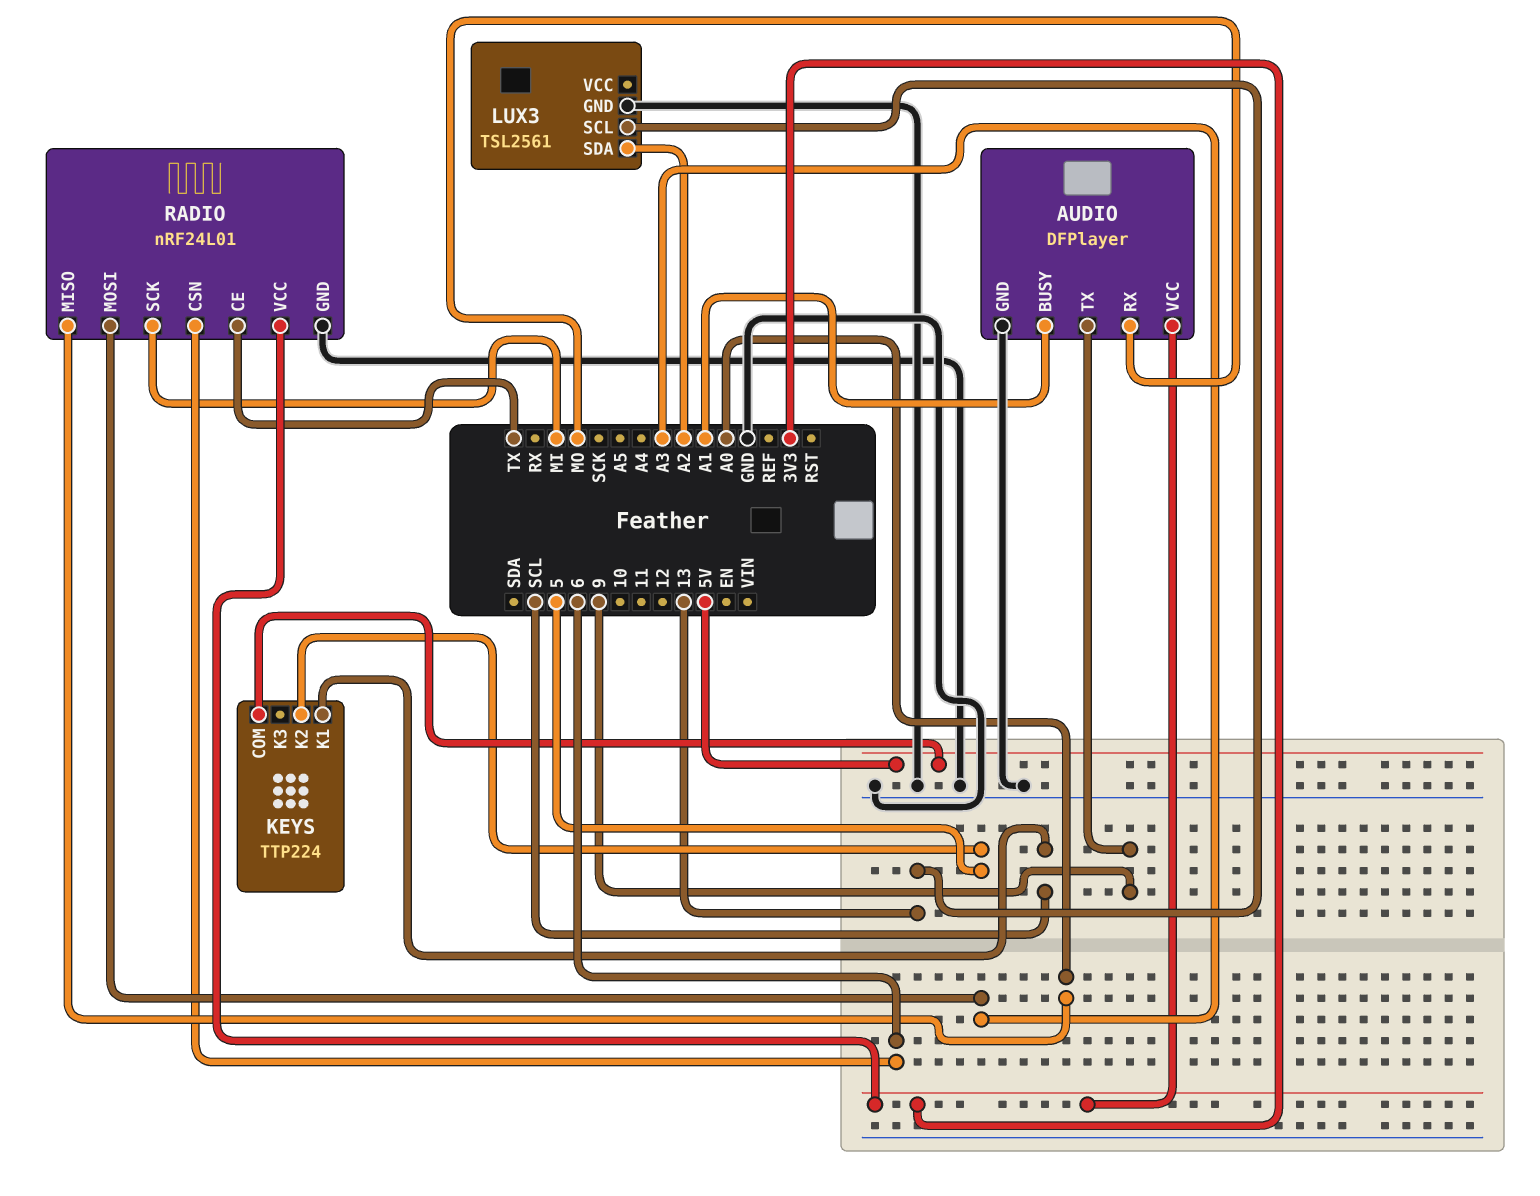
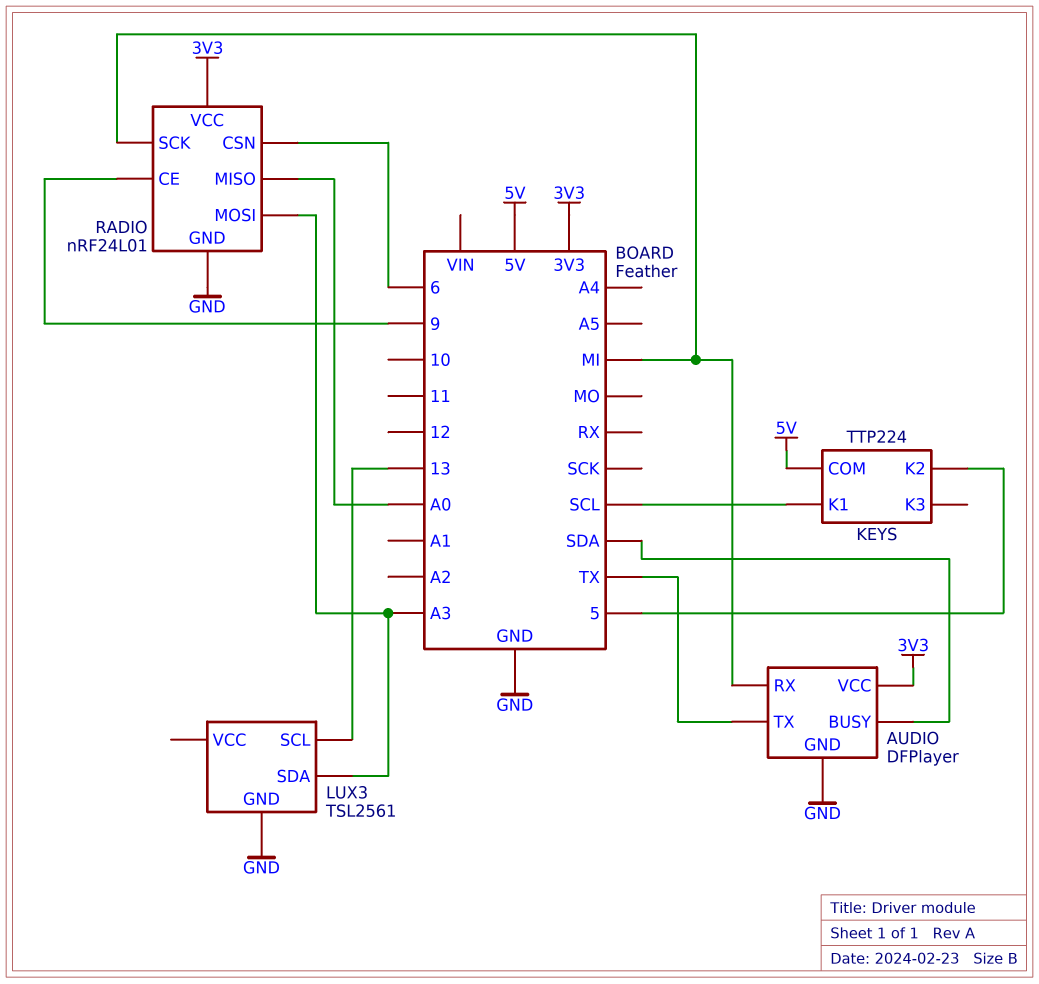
AUDIO pin BUSY: A1 -> SDA
AUDIO pin RX: MO -> MI
AUDIO pin TX: 9 -> TX
LUX3 pin SDA: A2 -> A3
RADIO pin CE: TX -> 9

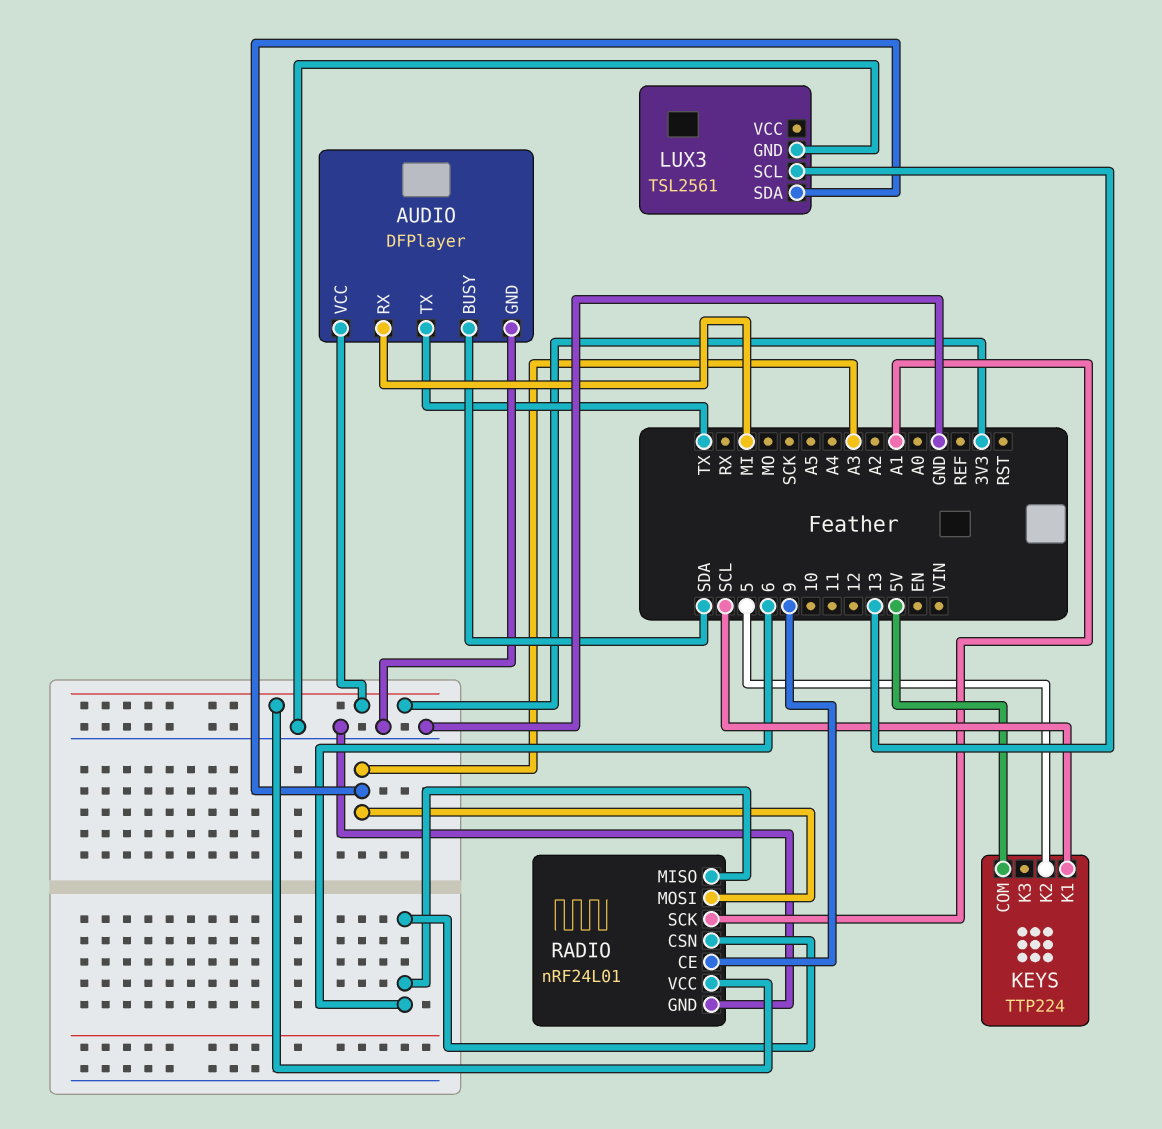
RADIO pin MISO: A0 -> 6
RADIO pin SCK: MI -> A1

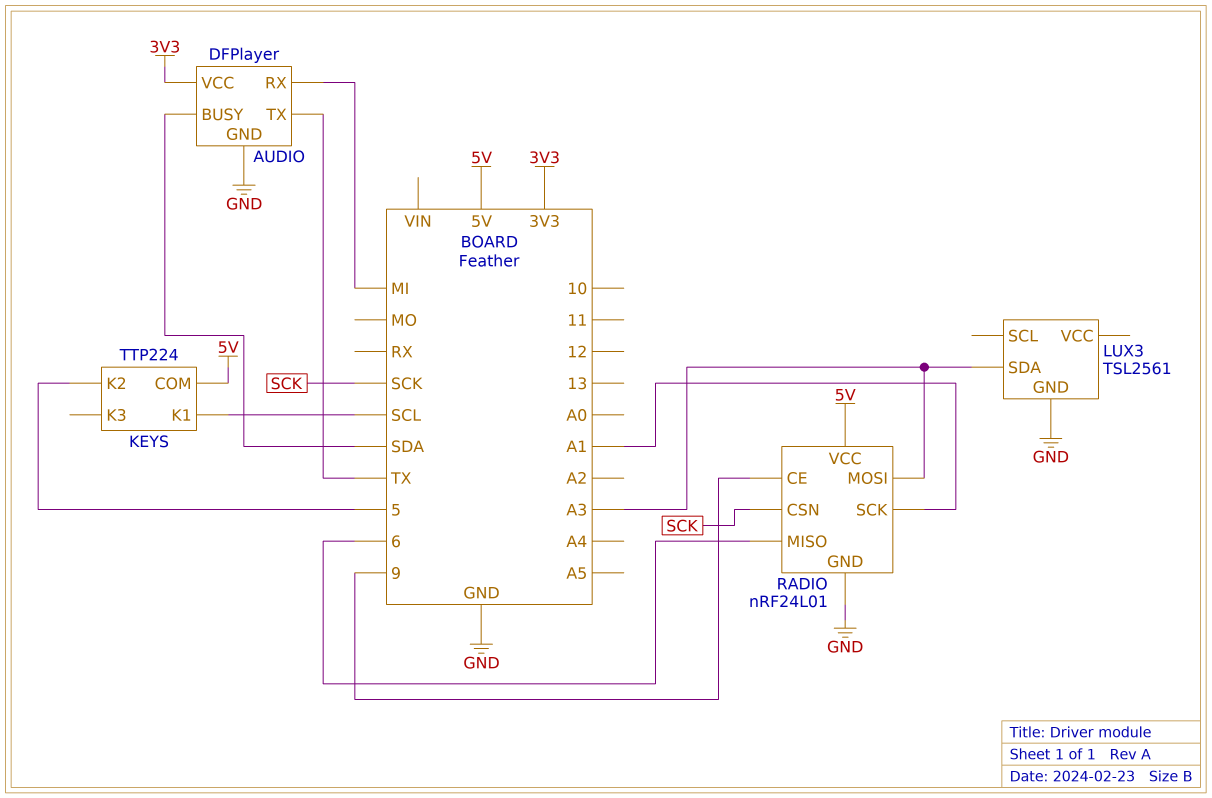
LUX3 pin SCL: 13 -> none
RADIO pin CSN: 6 -> SCK
RADIO pin VCC: 3V3 -> 5V

